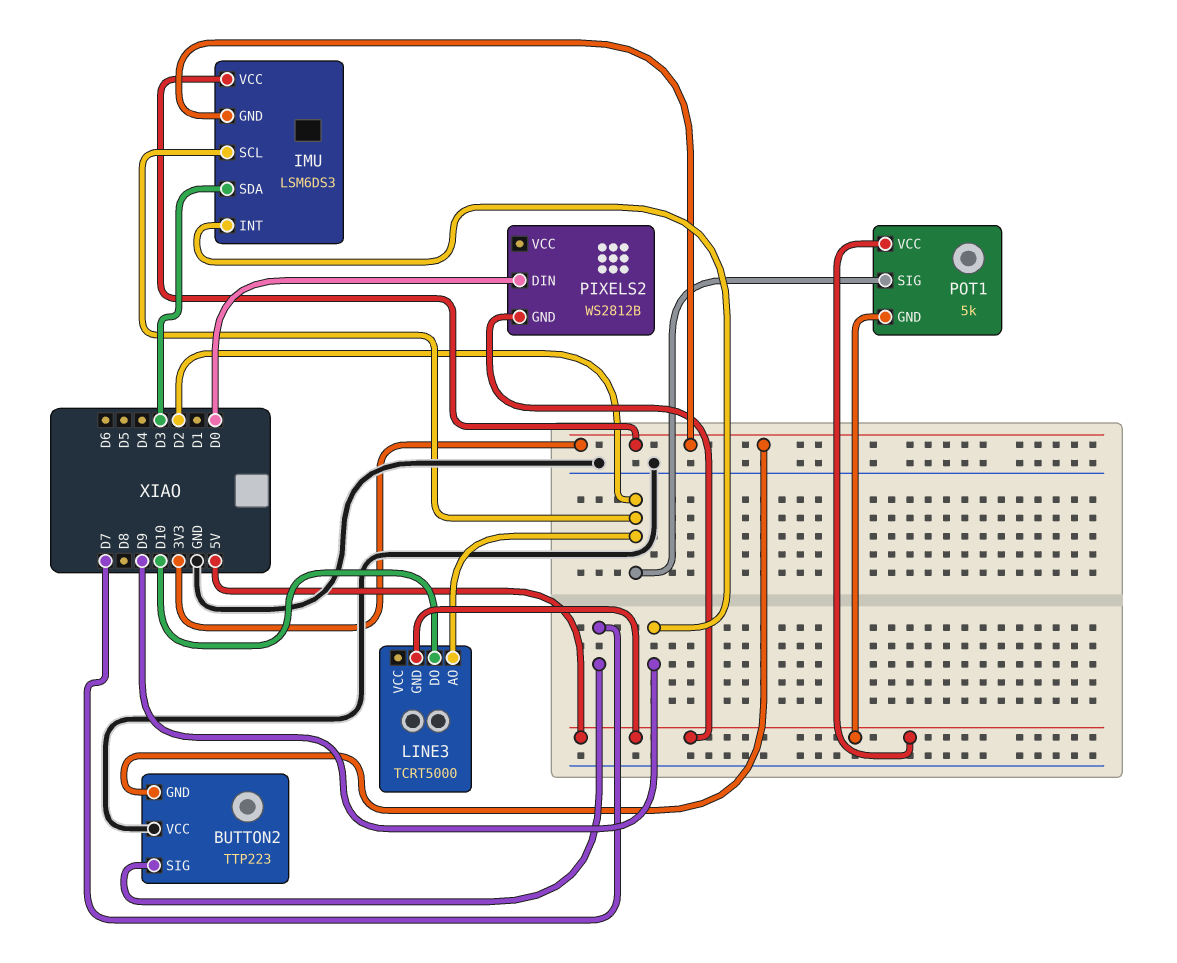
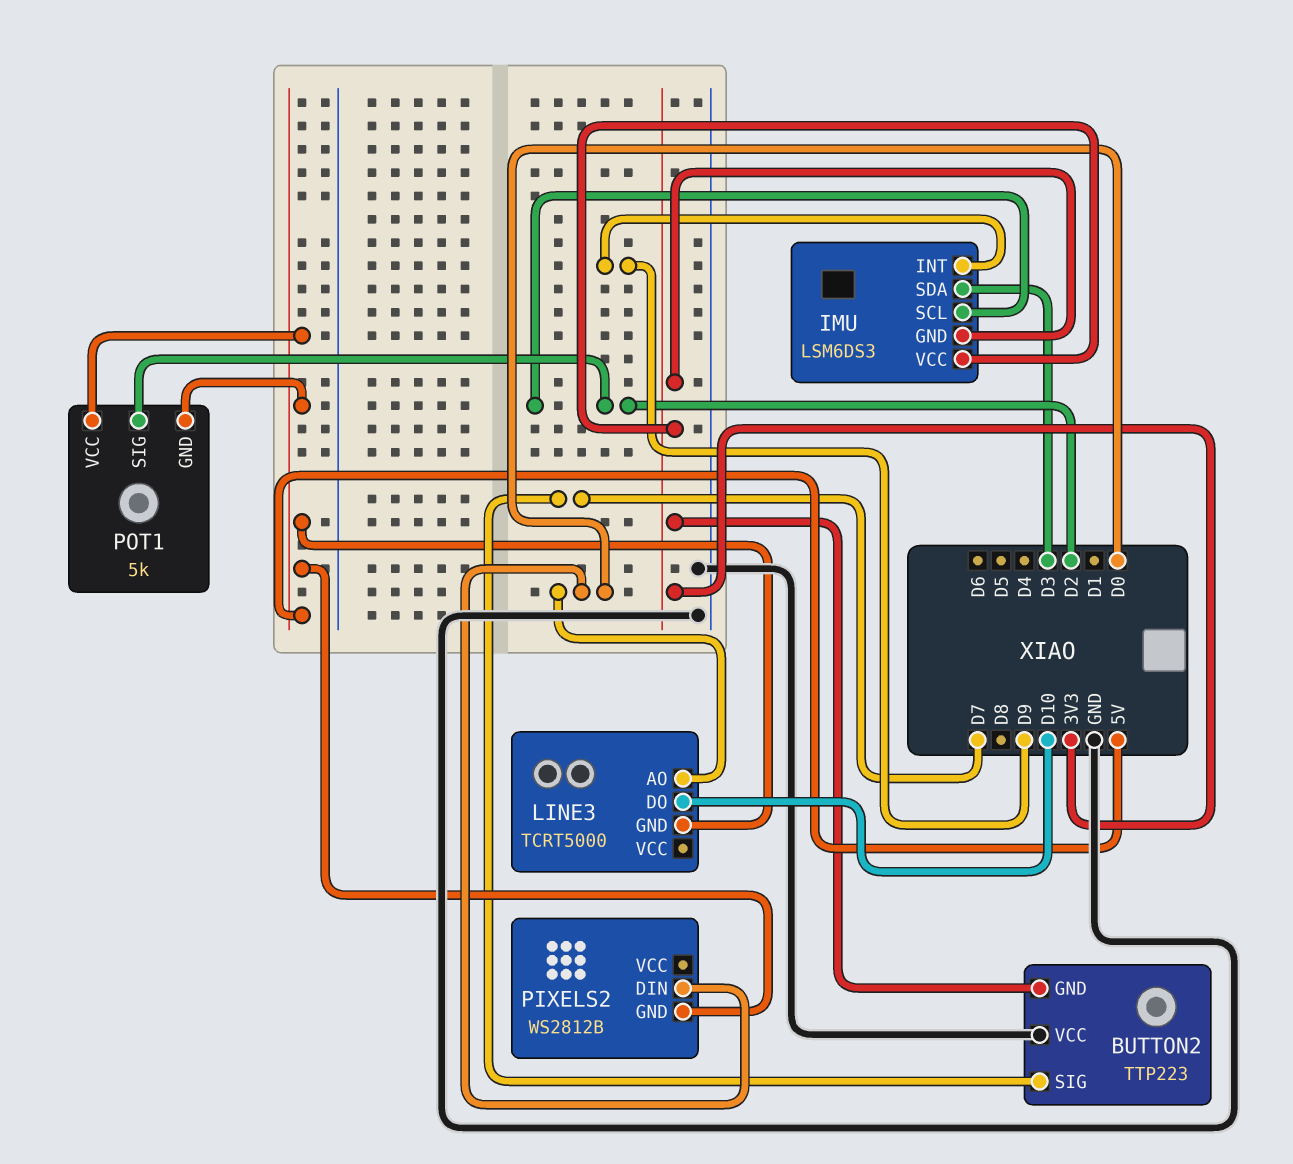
LINE3 pin AO: D2 -> D0

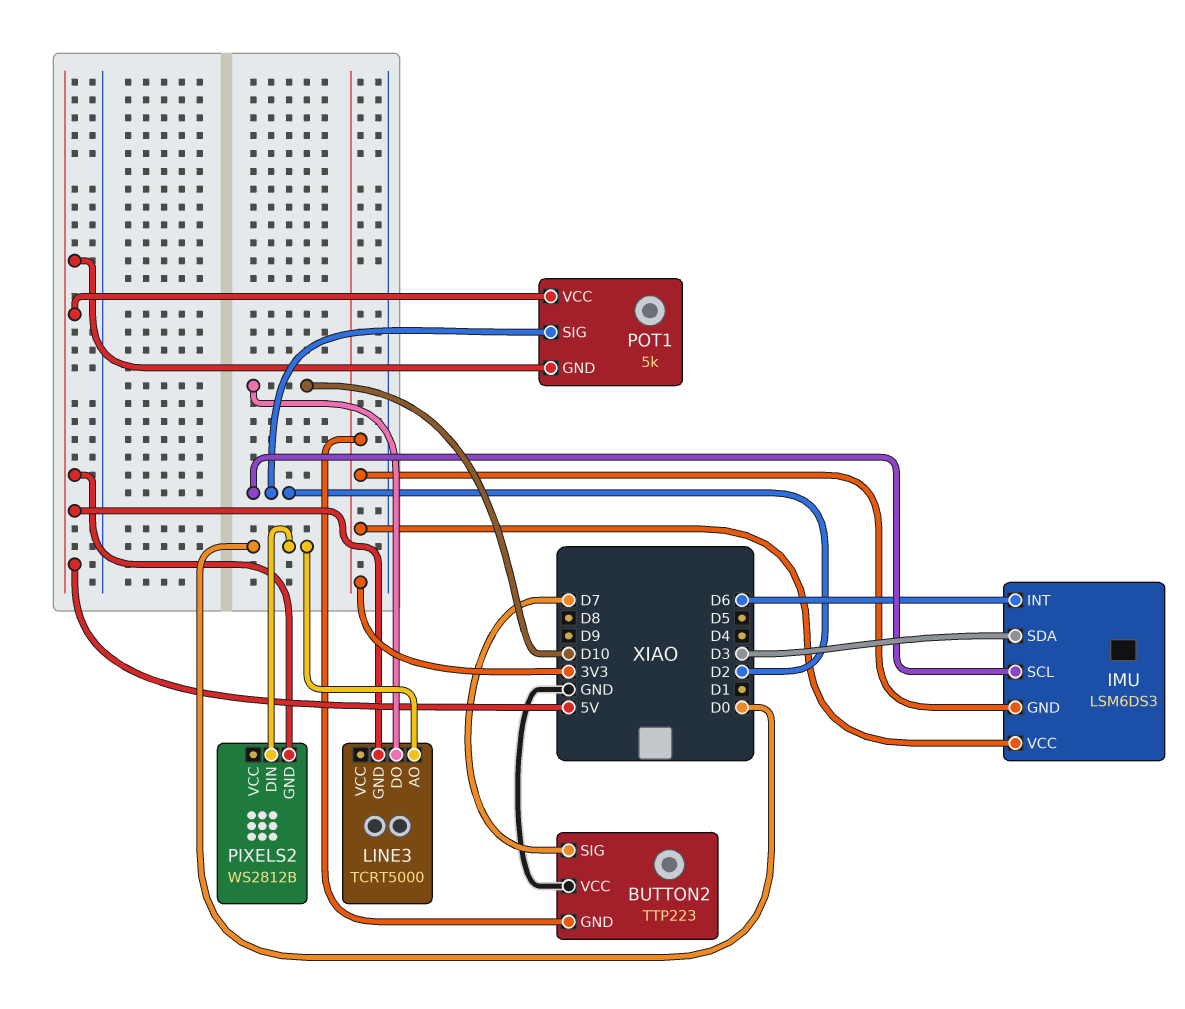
IMU pin INT: D9 -> D6

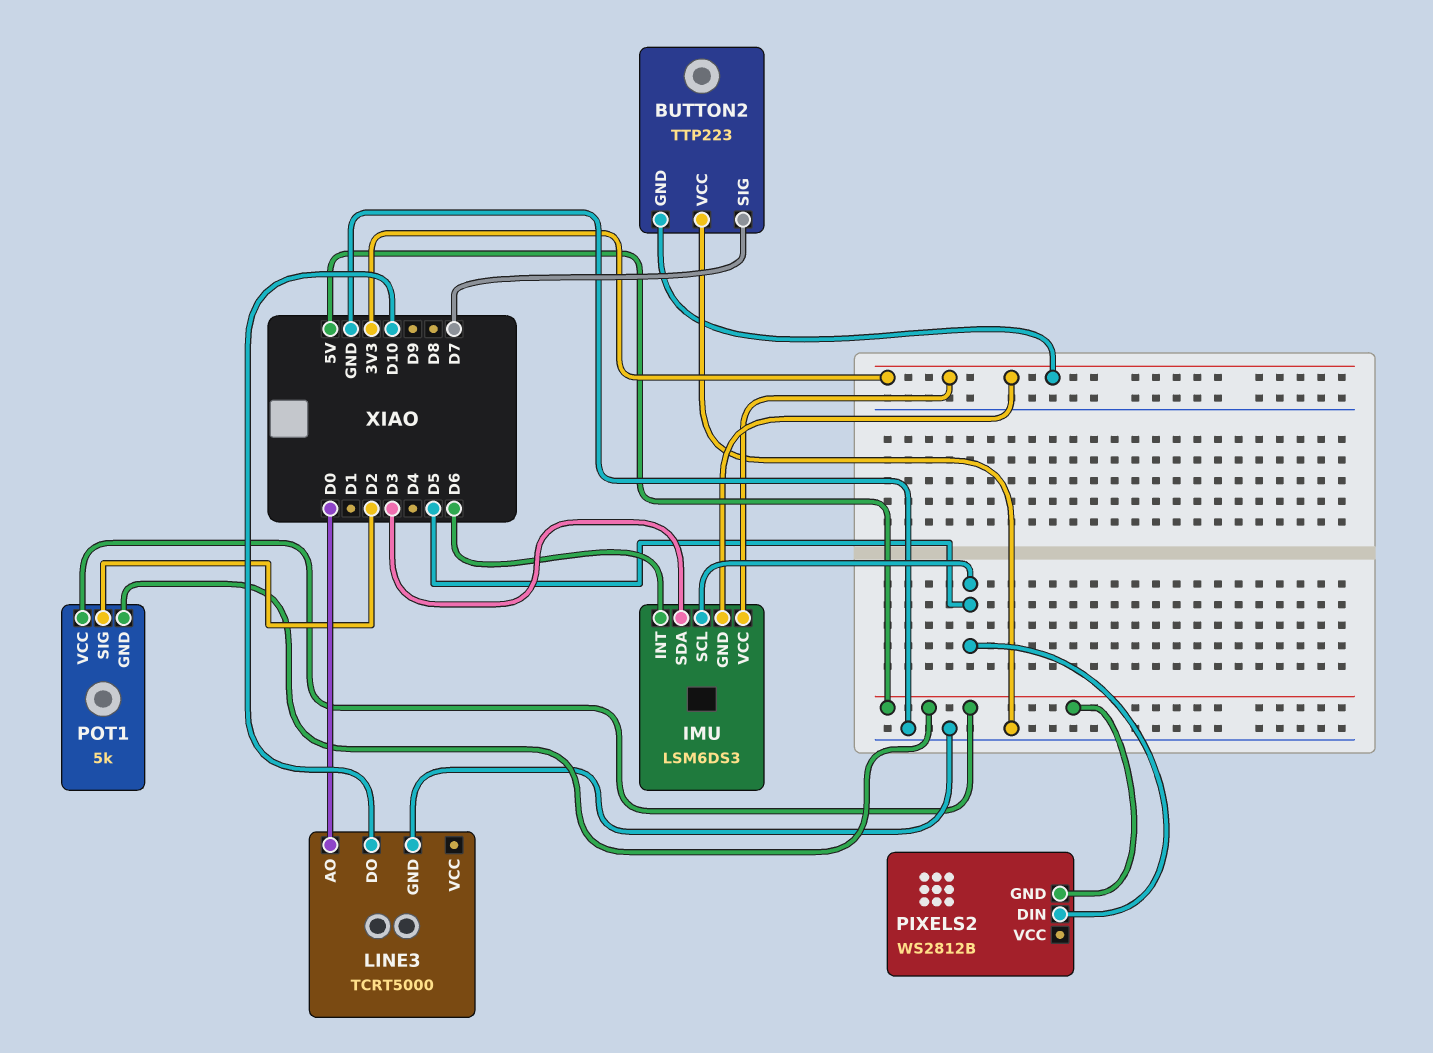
IMU pin SCL: D2 -> D5
LINE3 pin GND: 5V -> GND
PIXELS2 pin DIN: D0 -> D5

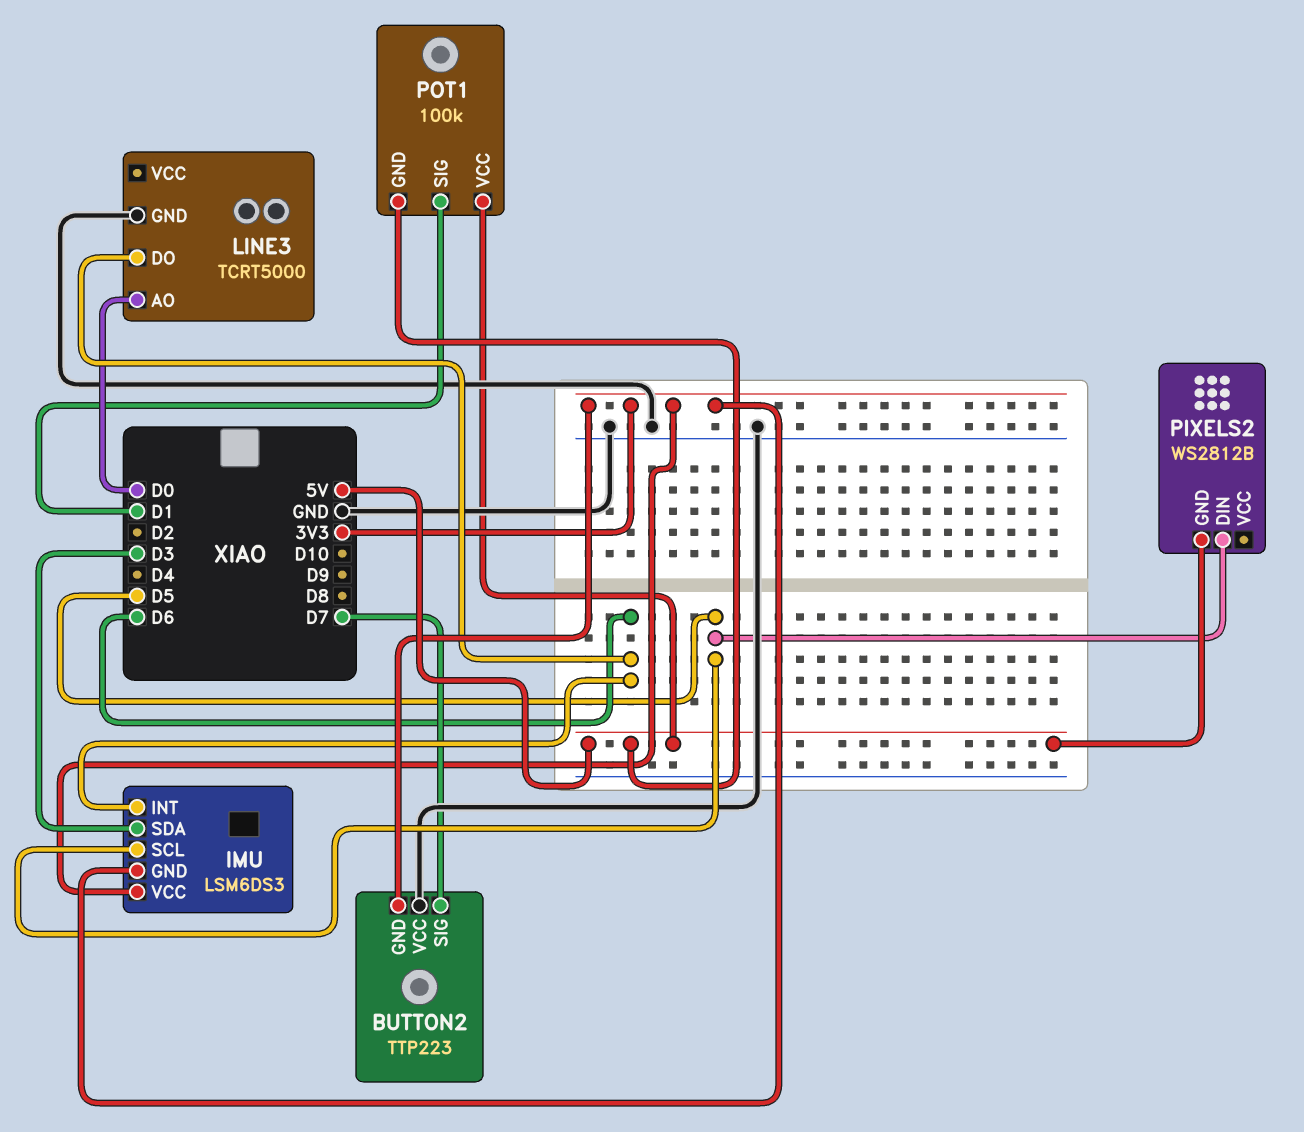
LINE3 pin DO: D10 -> D6
POT1: 5k -> 100k
POT1 pin SIG: D2 -> D1

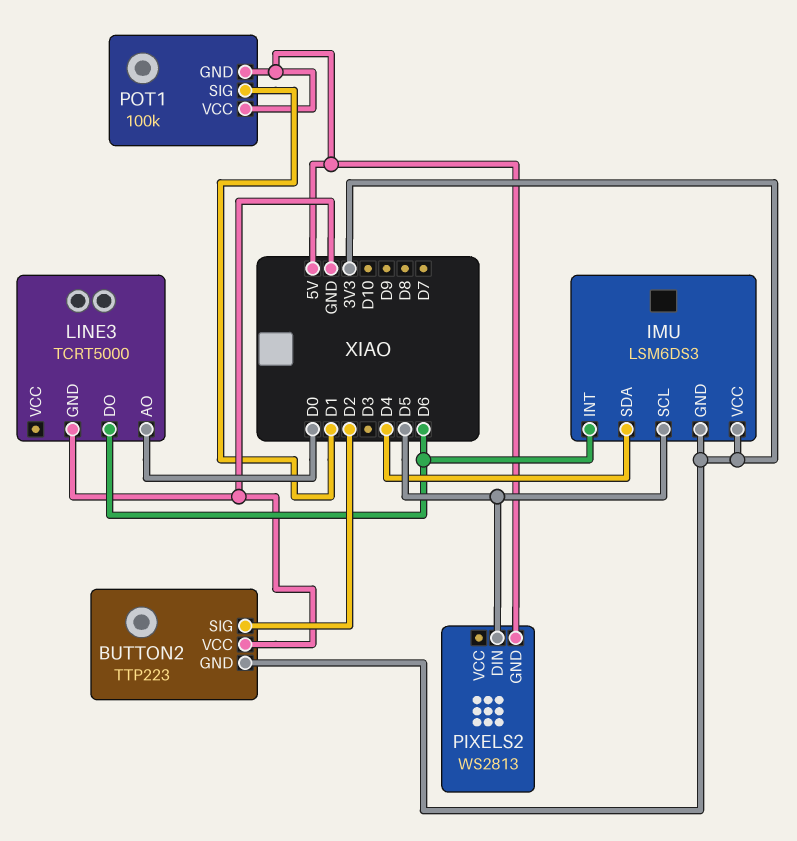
BUTTON2 pin SIG: D7 -> D2
IMU pin SDA: D3 -> D4
PIXELS2: WS2812B -> WS2813

